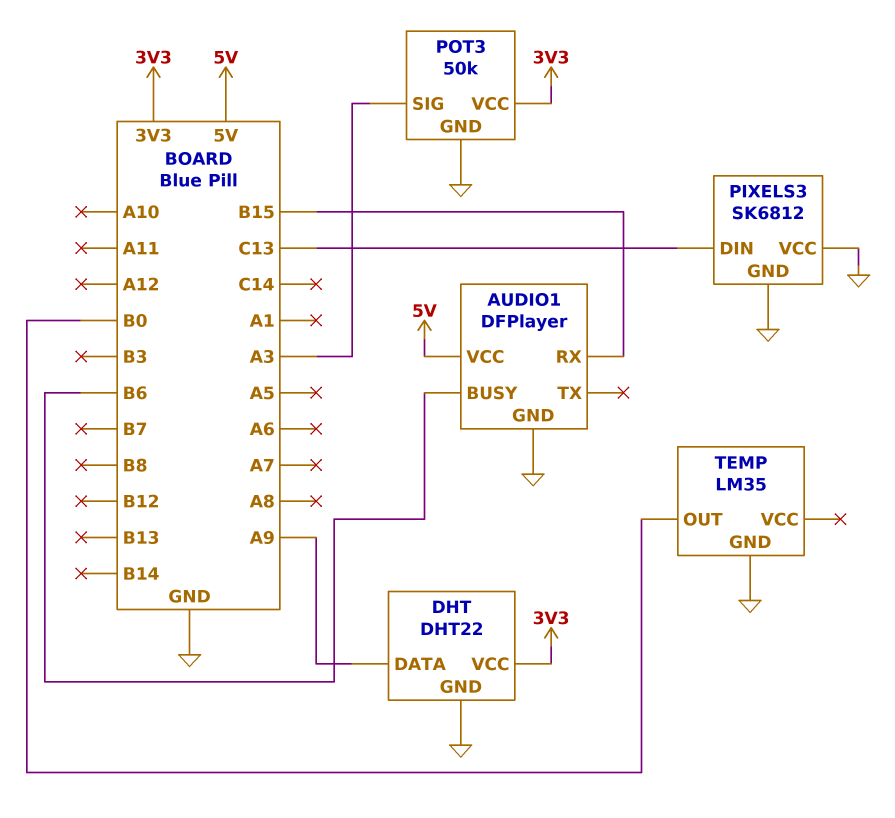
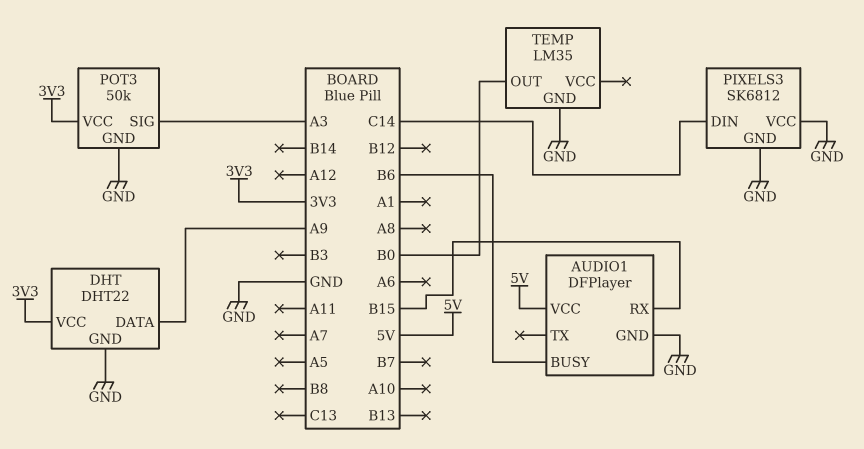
PIXELS3 pin DIN: C13 -> C14

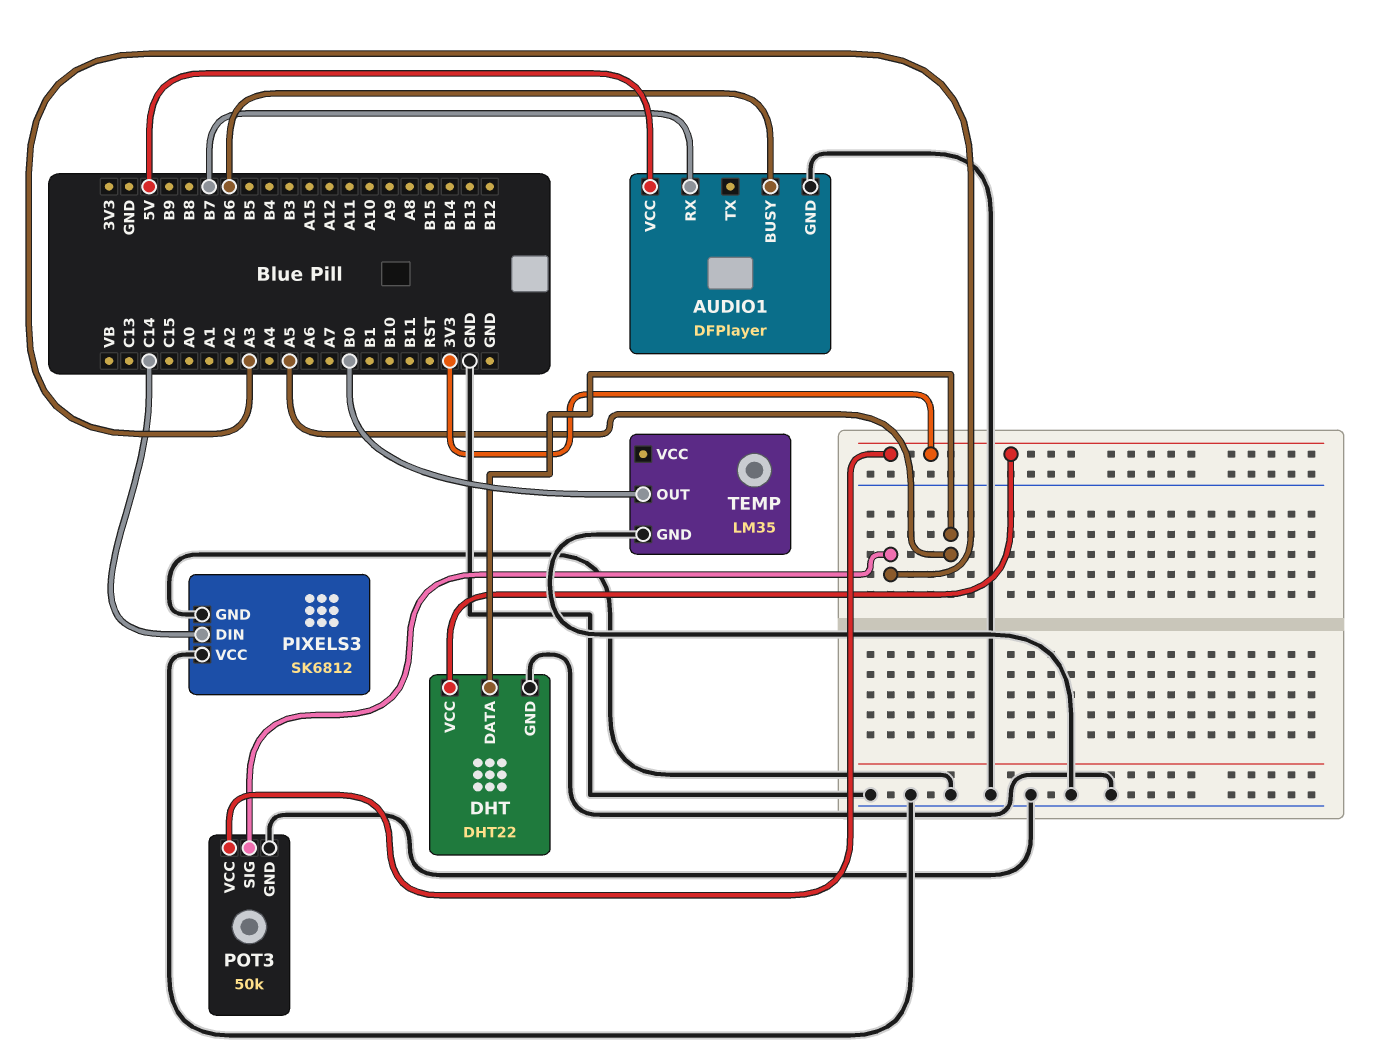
AUDIO1 pin RX: B15 -> B7
DHT pin DATA: A9 -> A5

